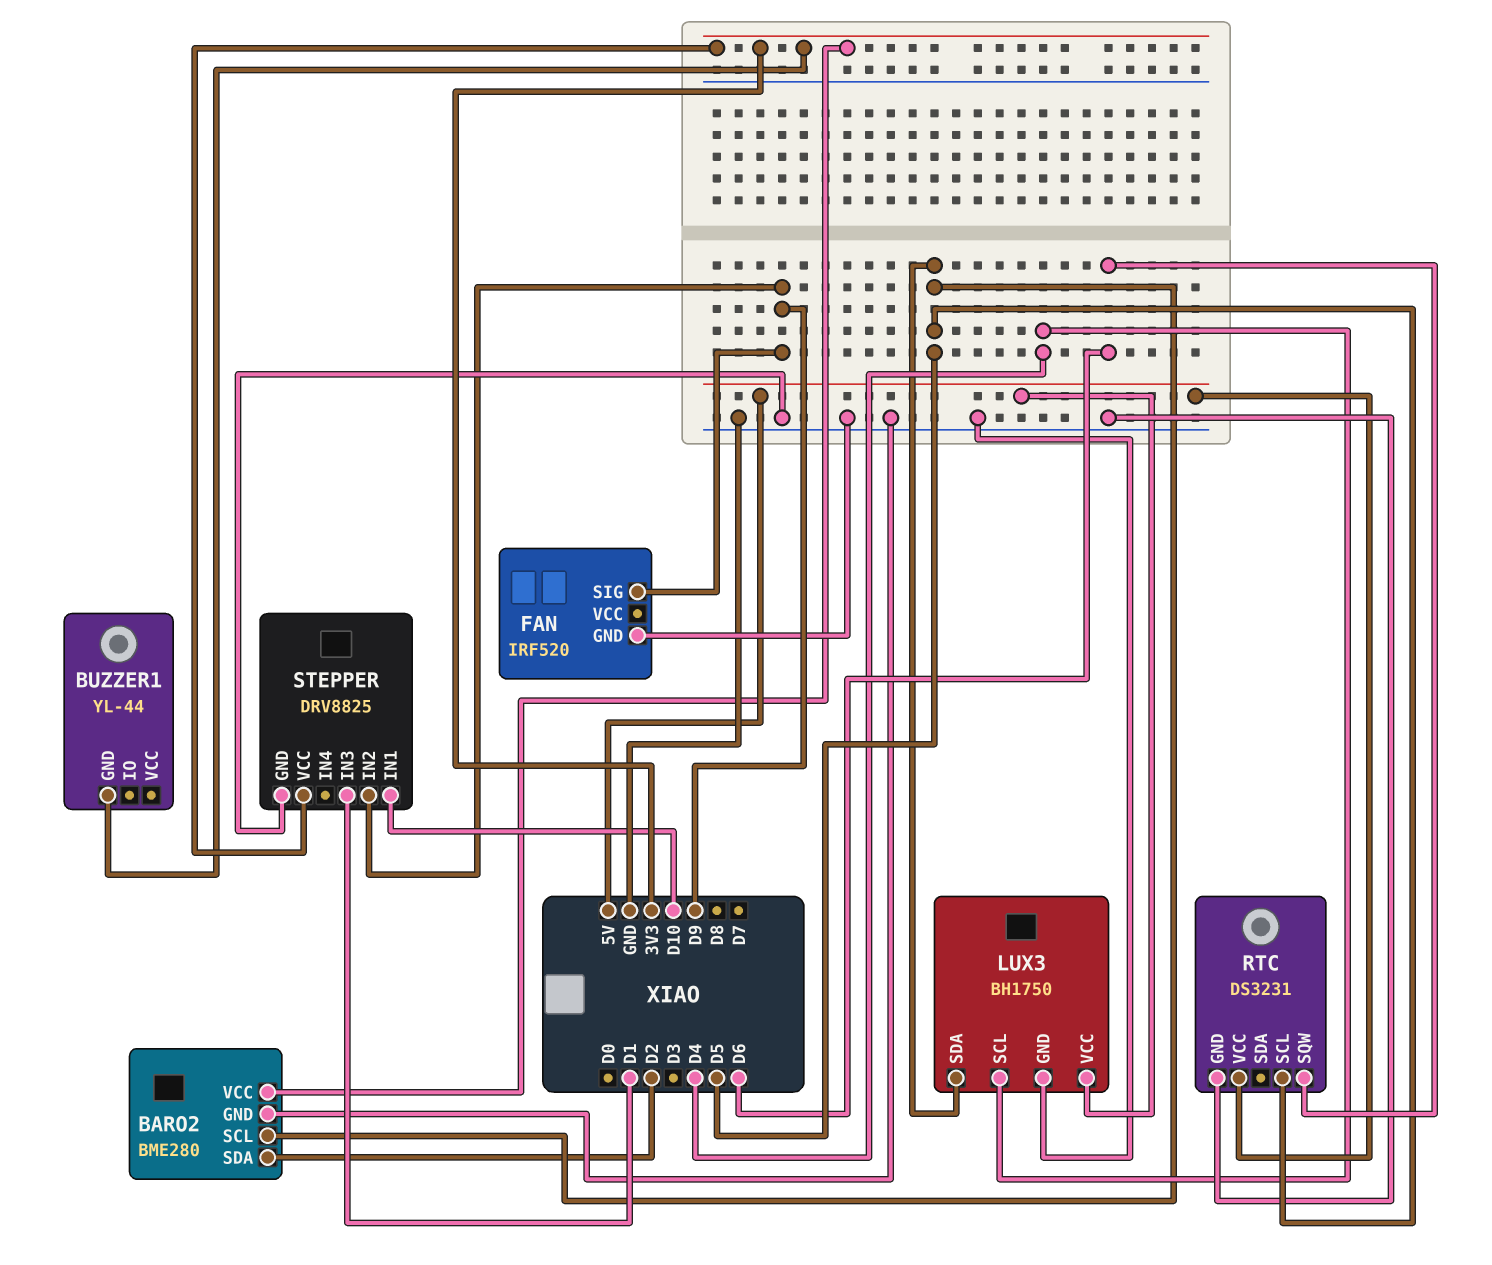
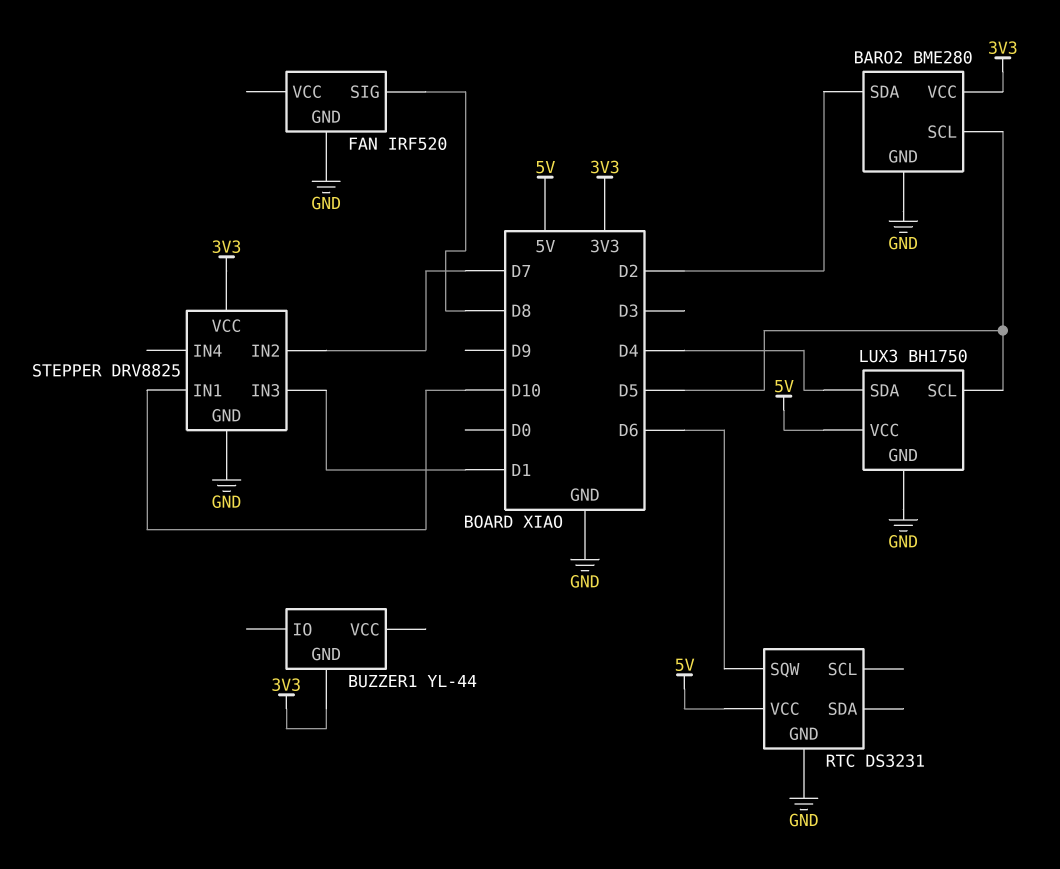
FAN pin SIG: D9 -> D8
LUX3 pin SCL: D4 -> D5
LUX3 pin SDA: D5 -> D4
RTC pin SCL: D5 -> none
STEPPER pin IN2: D9 -> D7

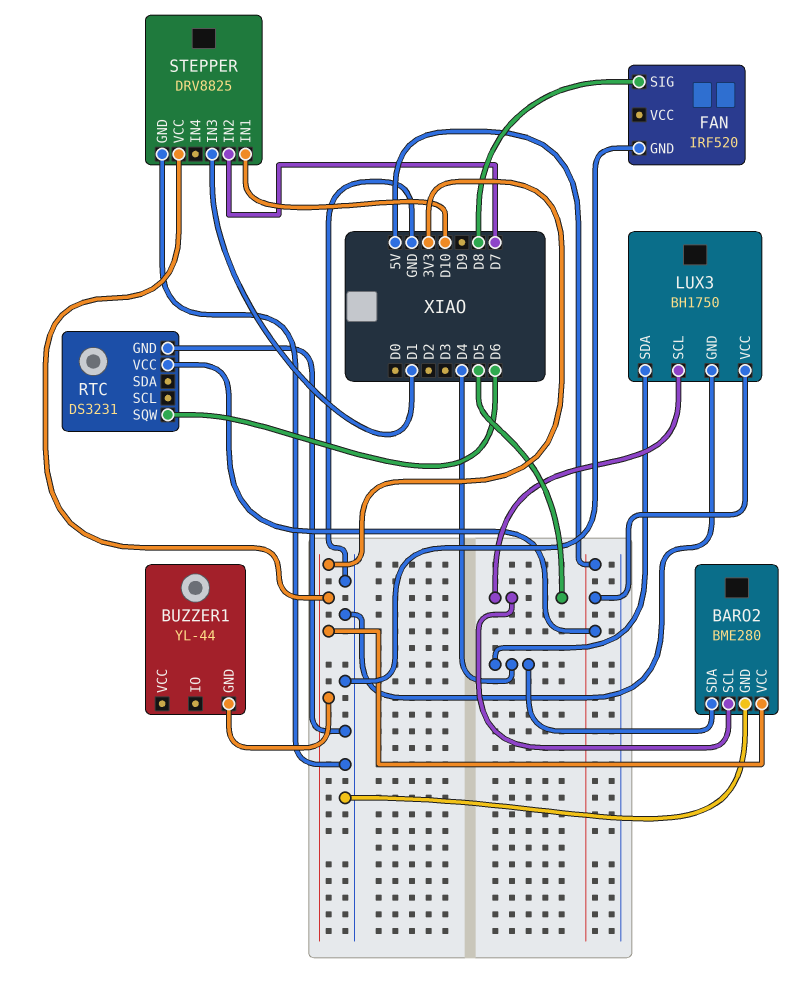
BARO2 pin SDA: D2 -> D4

